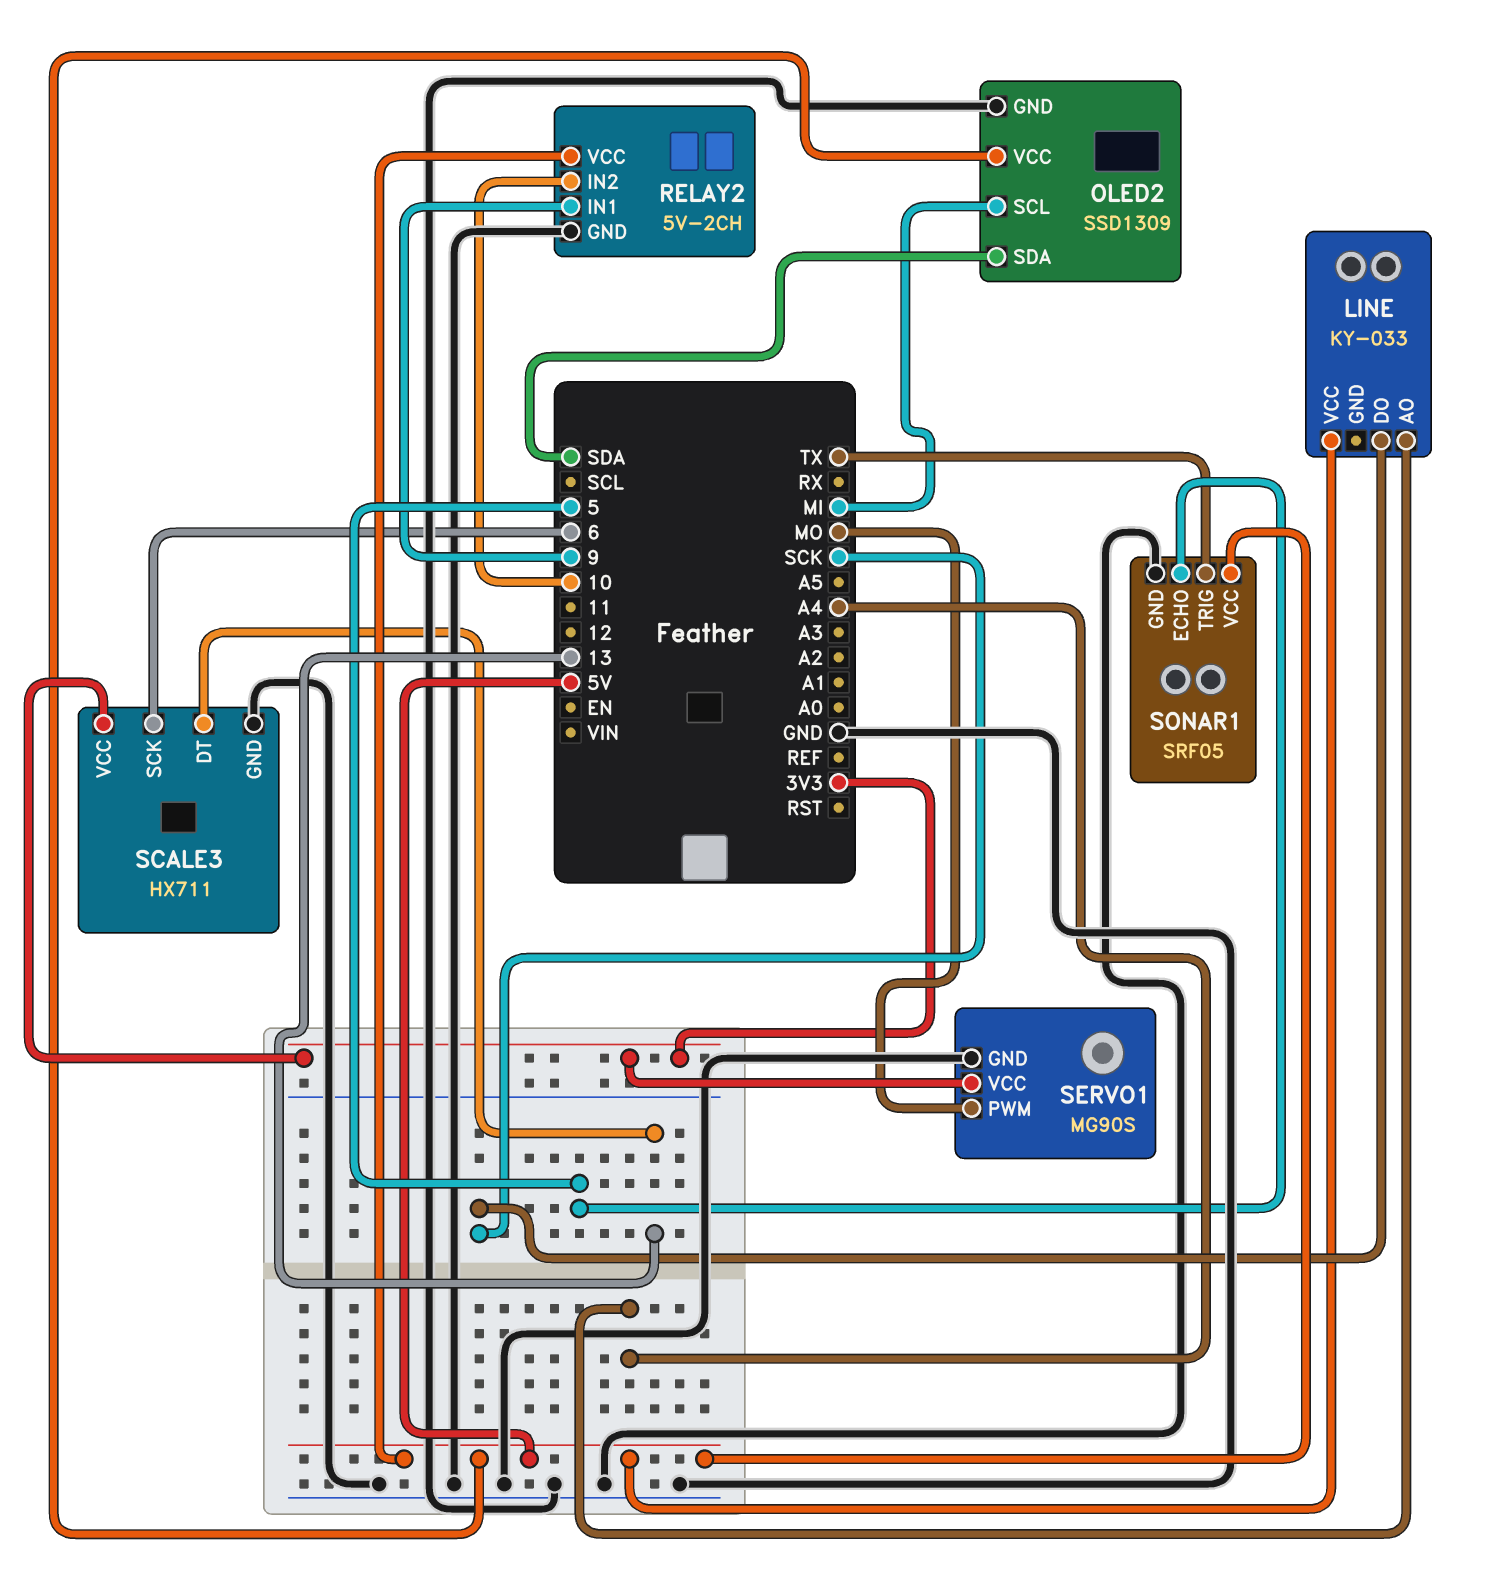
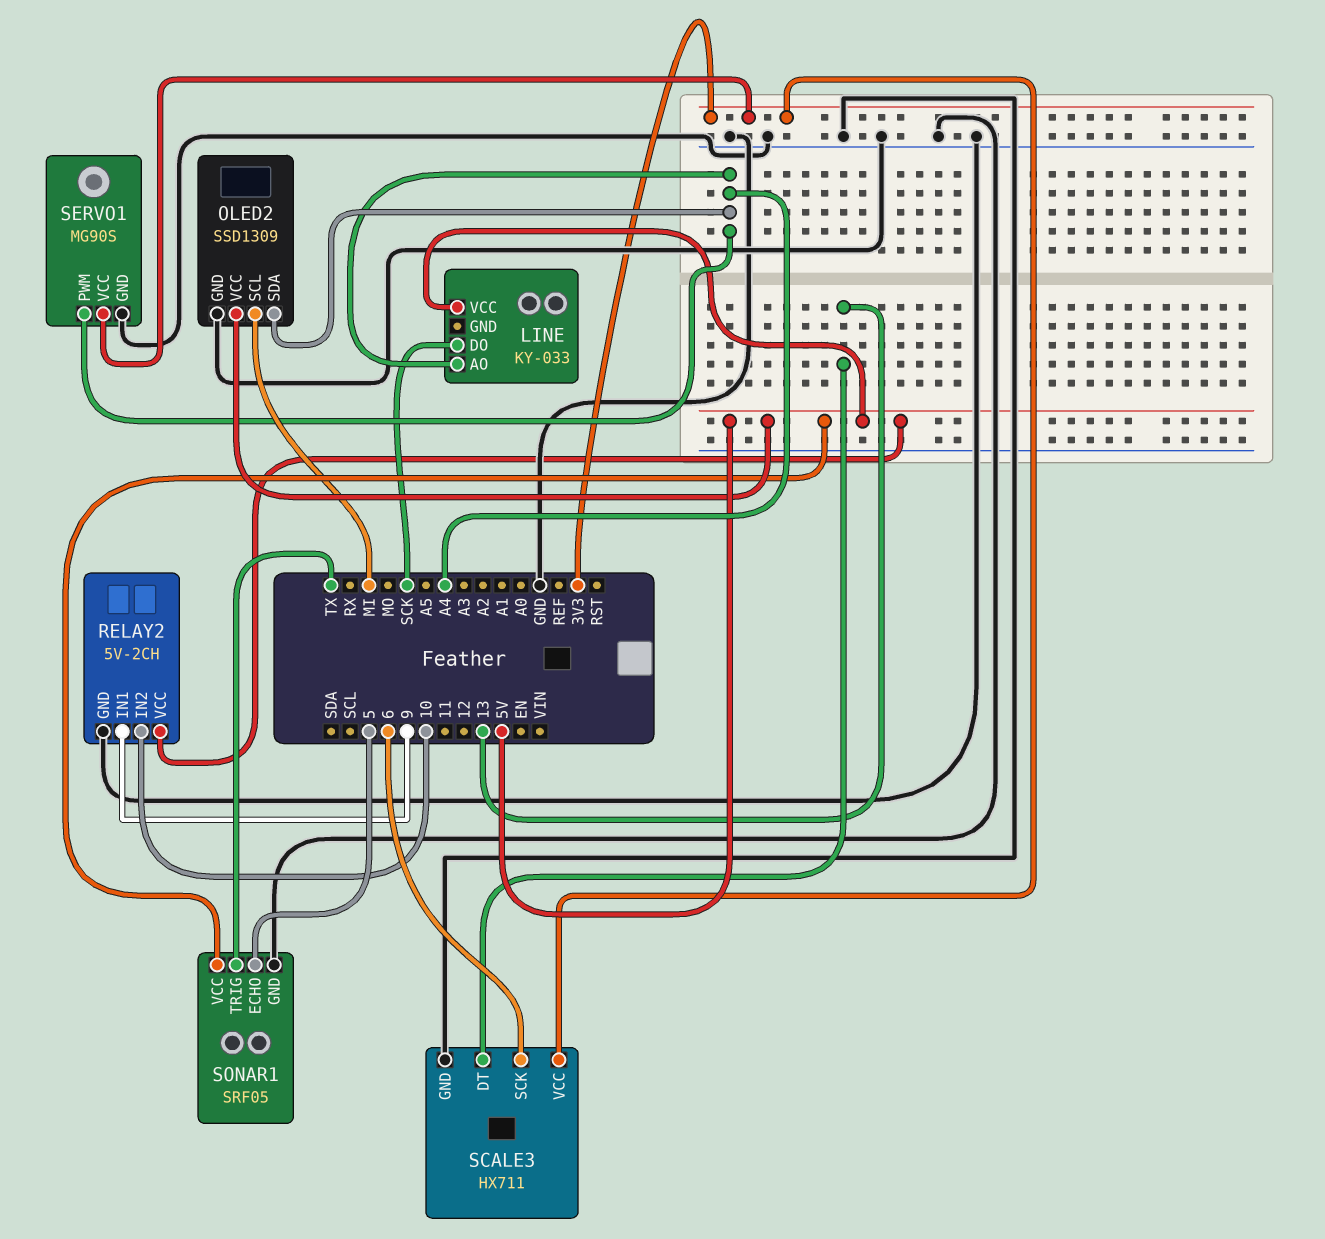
OLED2 pin SDA: SDA -> A4
SERVO1 pin PWM: MO -> A4

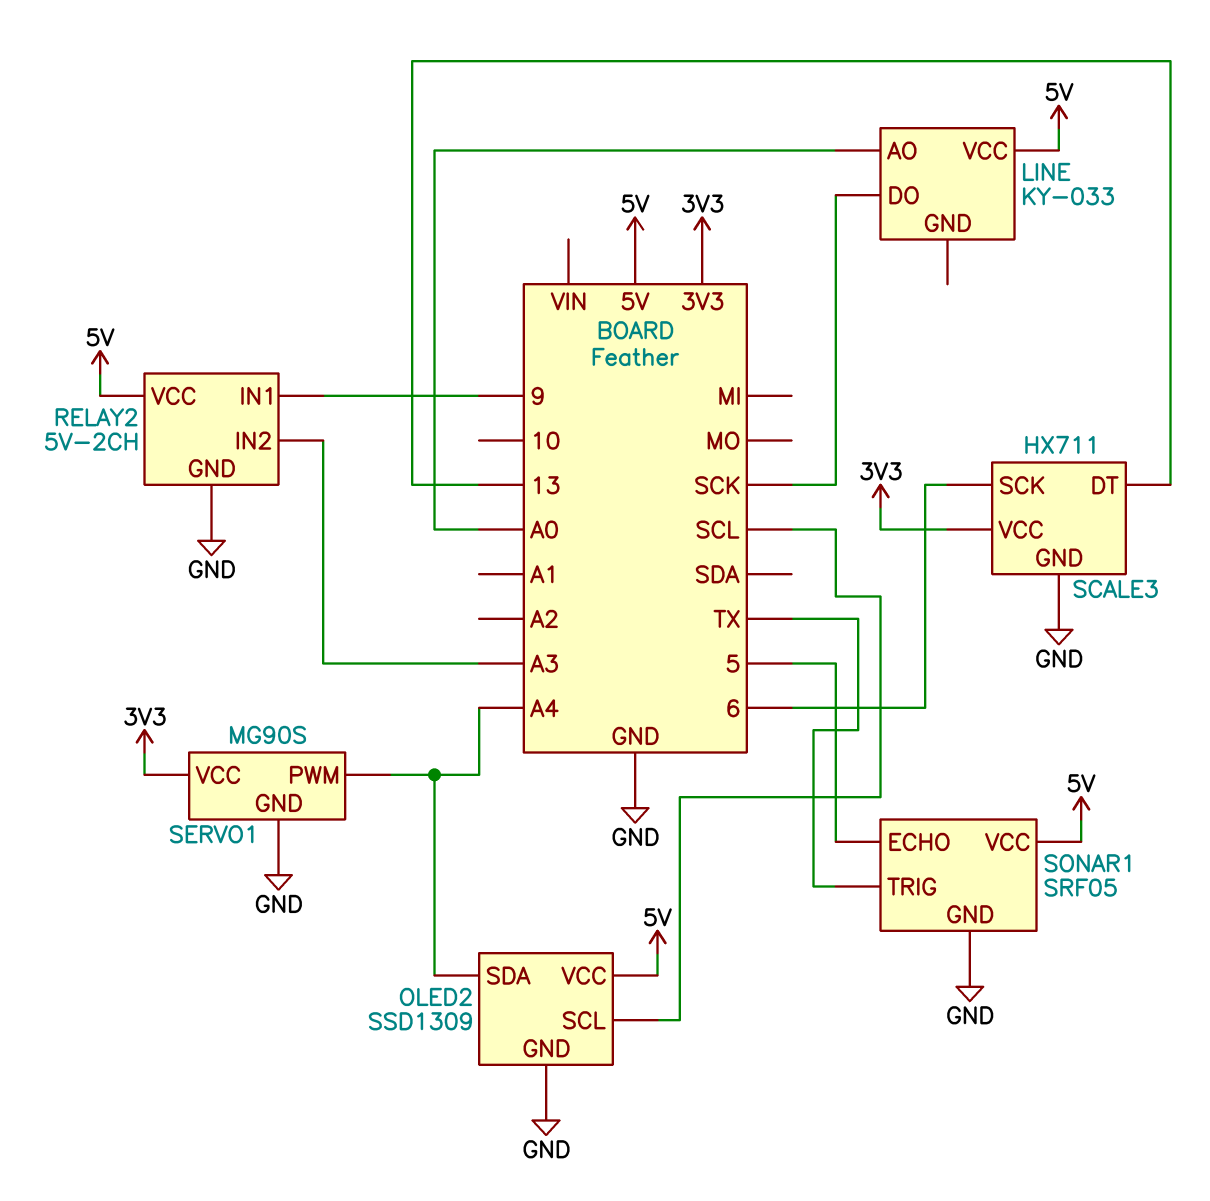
LINE pin AO: A4 -> A0
OLED2 pin SCL: MI -> SCL
RELAY2 pin IN2: 10 -> A3

